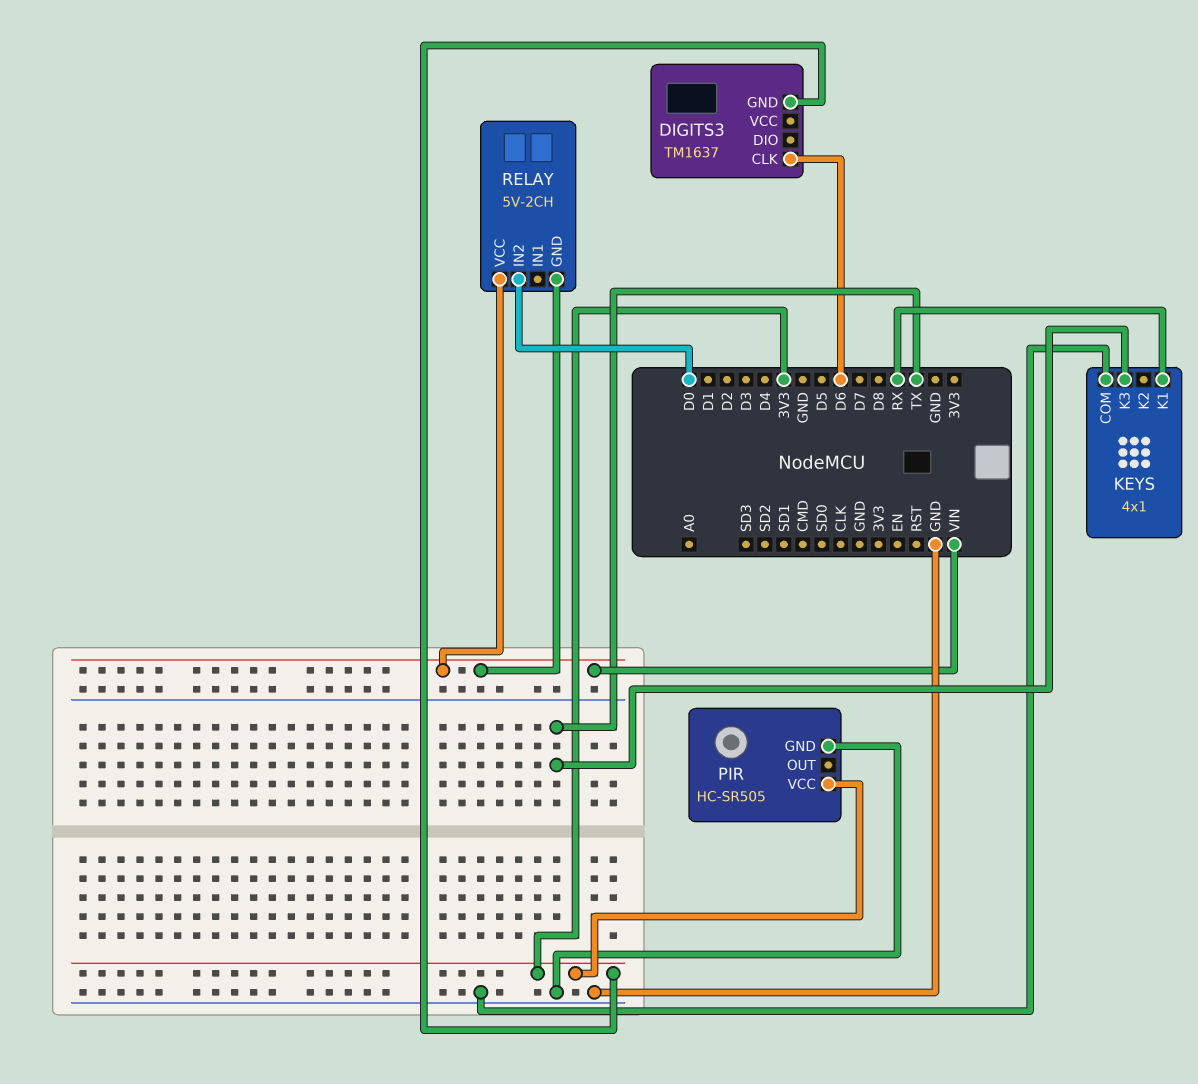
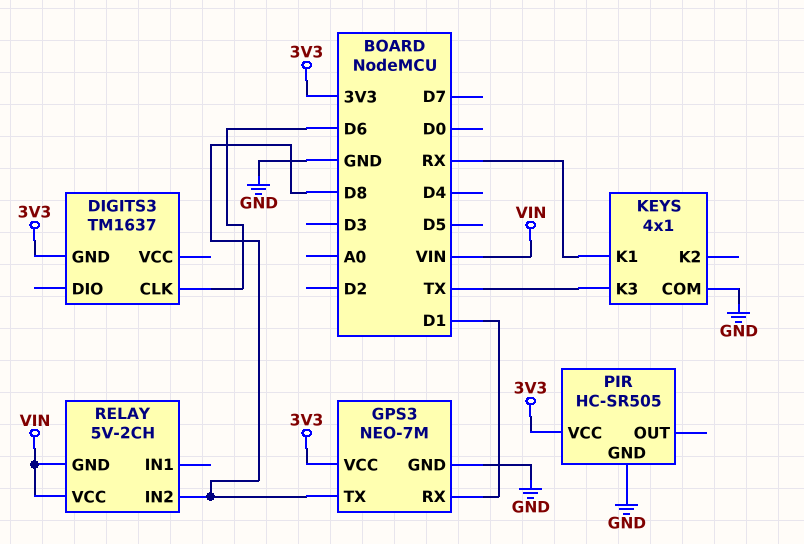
GPS3: none -> NEO-7M
GPS3 pin GND: none -> GND
GPS3 pin RX: none -> D1
GPS3 pin TX: none -> D8
GPS3 pin VCC: none -> 3V3
RELAY pin IN2: D0 -> D8

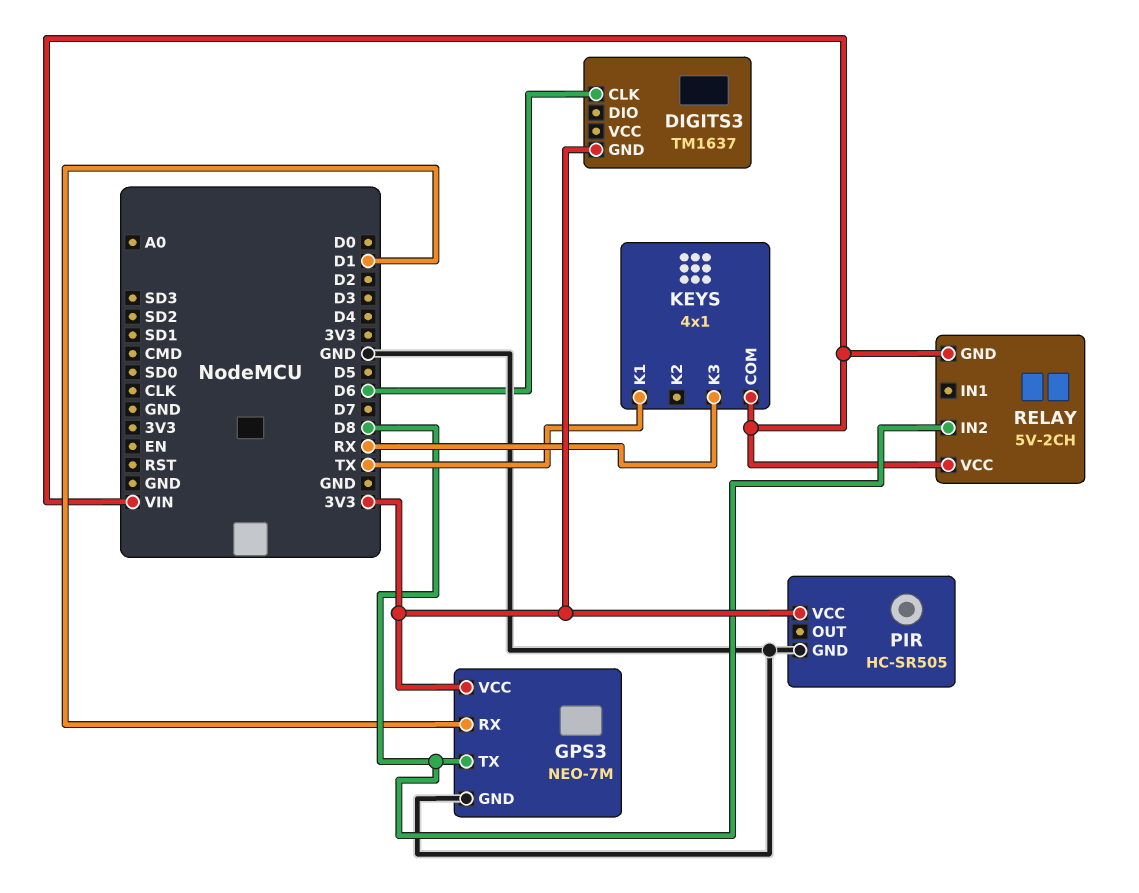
KEYS pin COM: GND -> VIN
KEYS pin K1: RX -> TX
KEYS pin K3: TX -> RX

